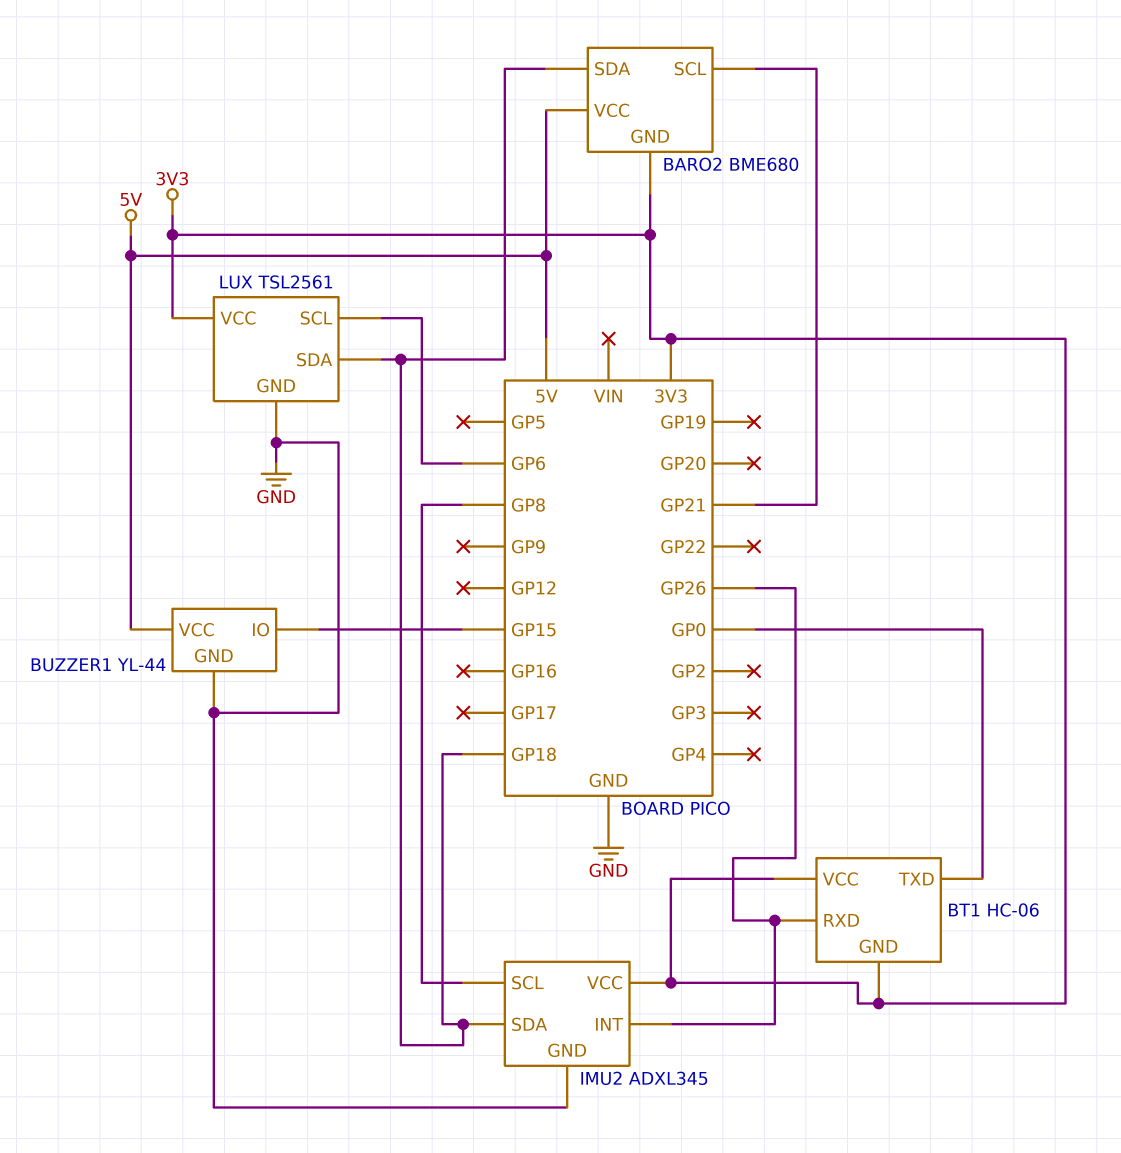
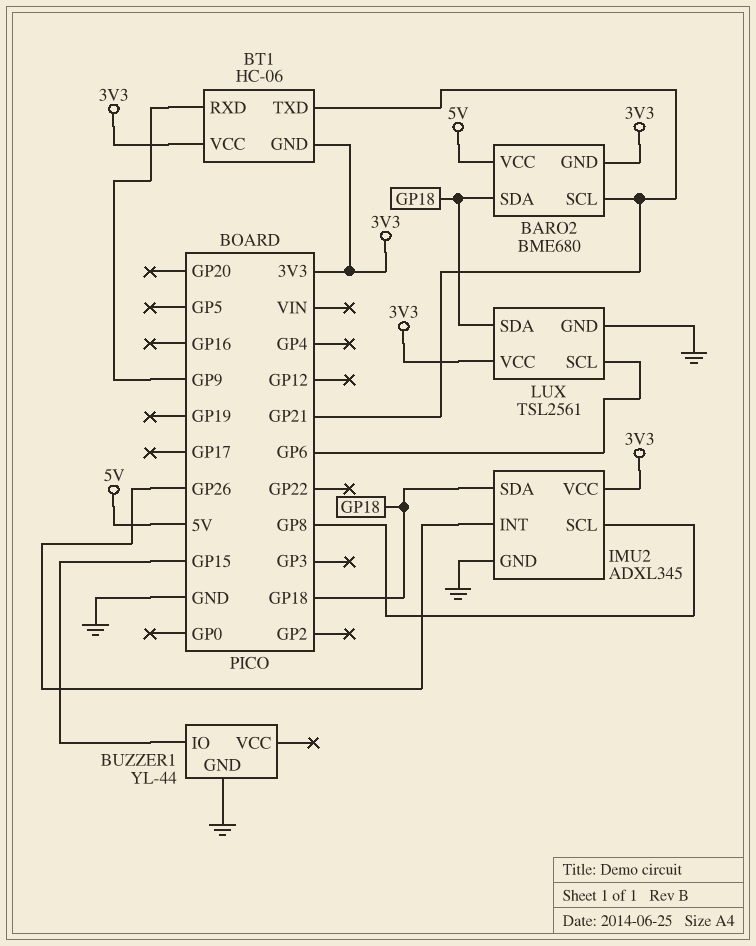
BT1 pin RXD: GP26 -> GP9
BT1 pin TXD: GP0 -> GP21
BUZZER1 pin VCC: 5V -> none

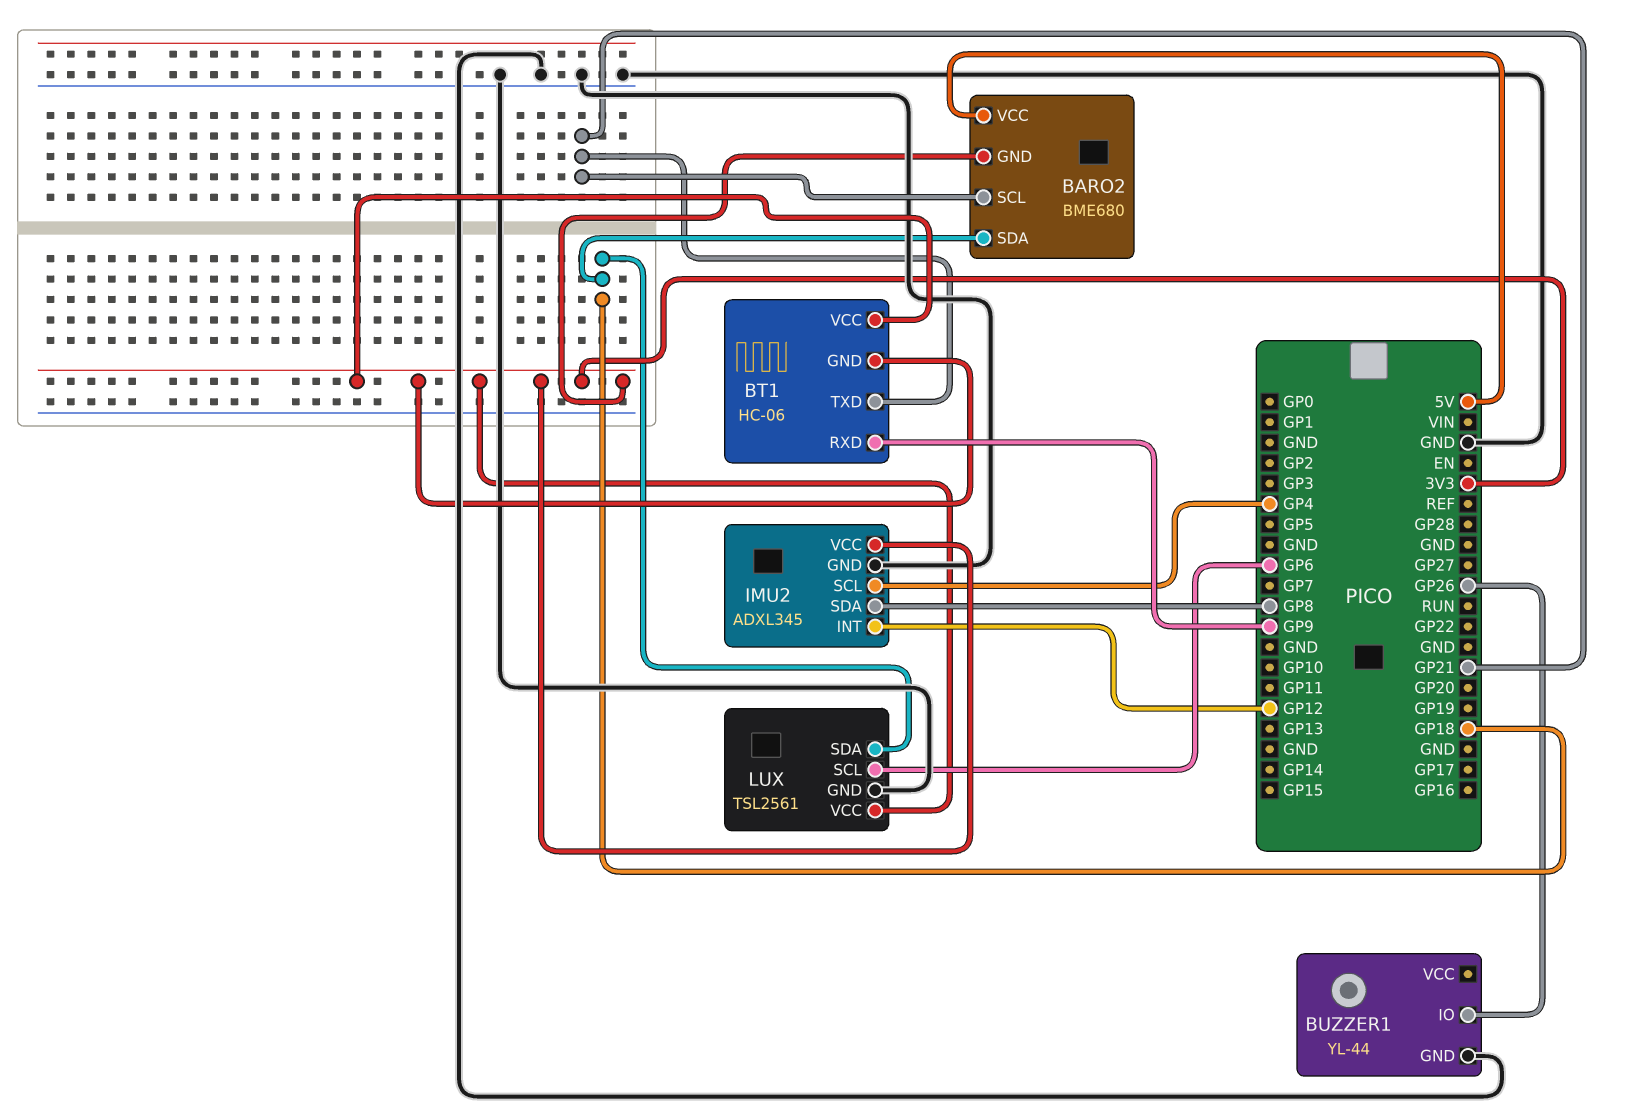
BUZZER1 pin IO: GP15 -> GP26
IMU2 pin INT: GP26 -> GP12
IMU2 pin SCL: GP8 -> GP4
IMU2 pin SDA: GP18 -> GP8

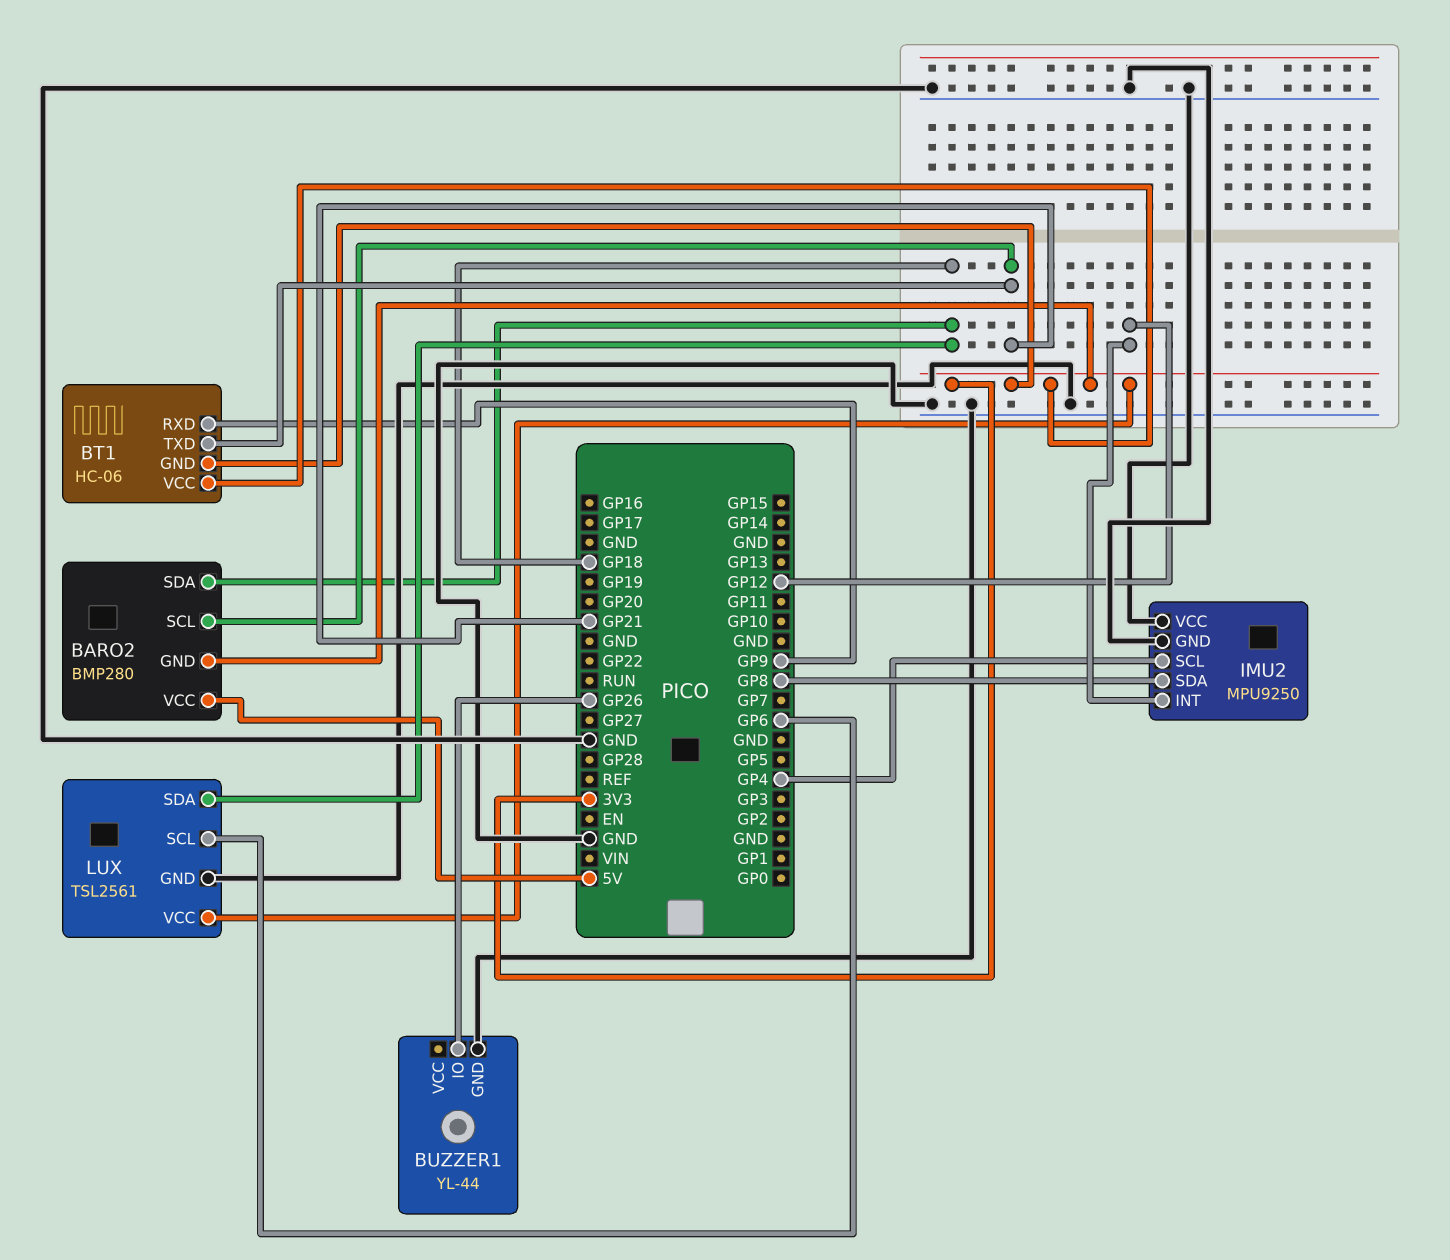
BARO2: BME680 -> BMP280
IMU2: ADXL345 -> MPU9250
IMU2 pin VCC: 3V3 -> GND

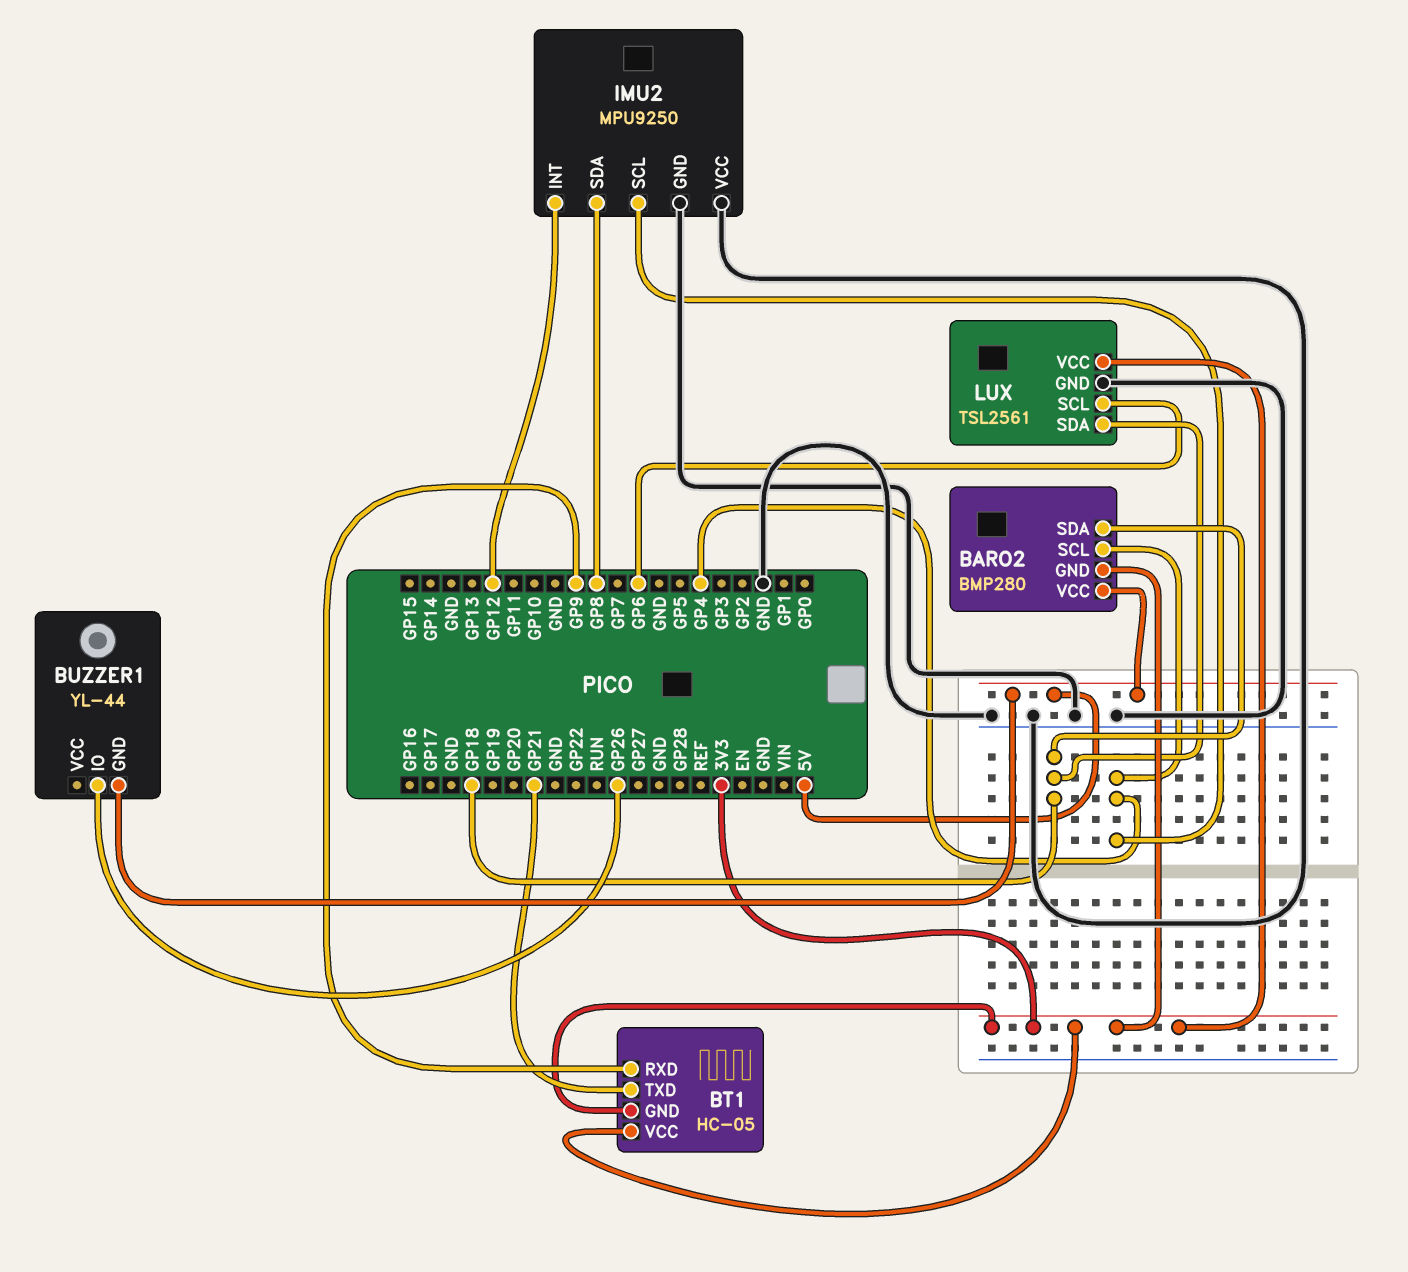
BARO2 pin SCL: GP21 -> GP4
BT1: HC-06 -> HC-05
BUZZER1 pin GND: GND -> 5V

